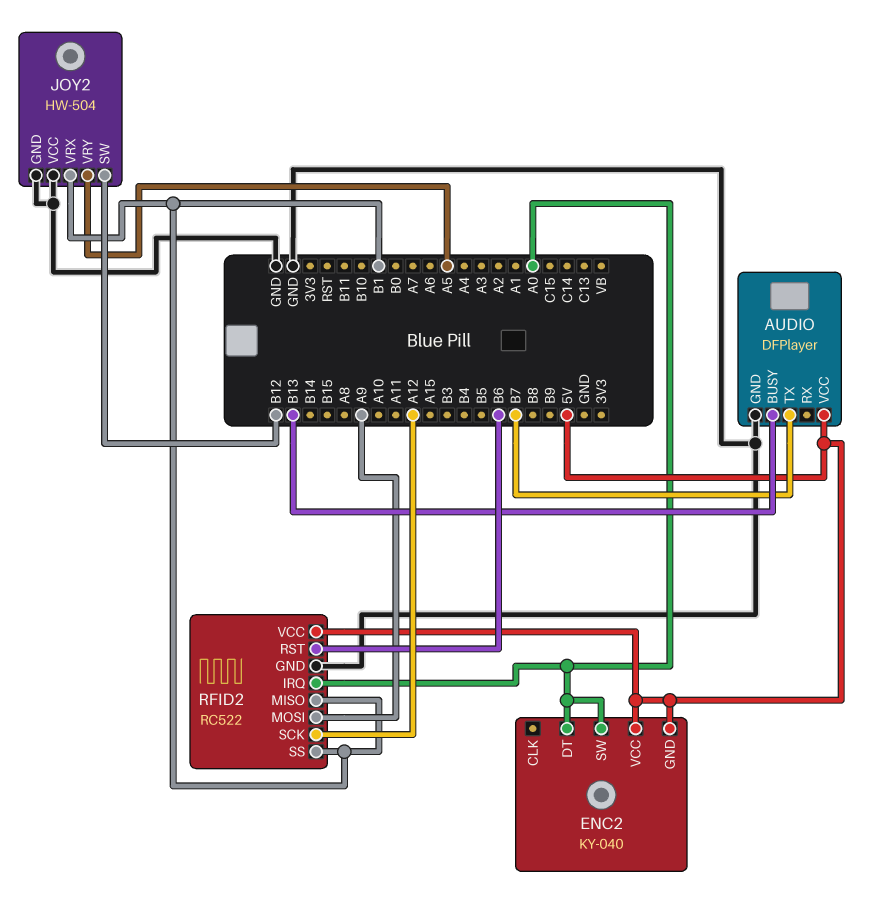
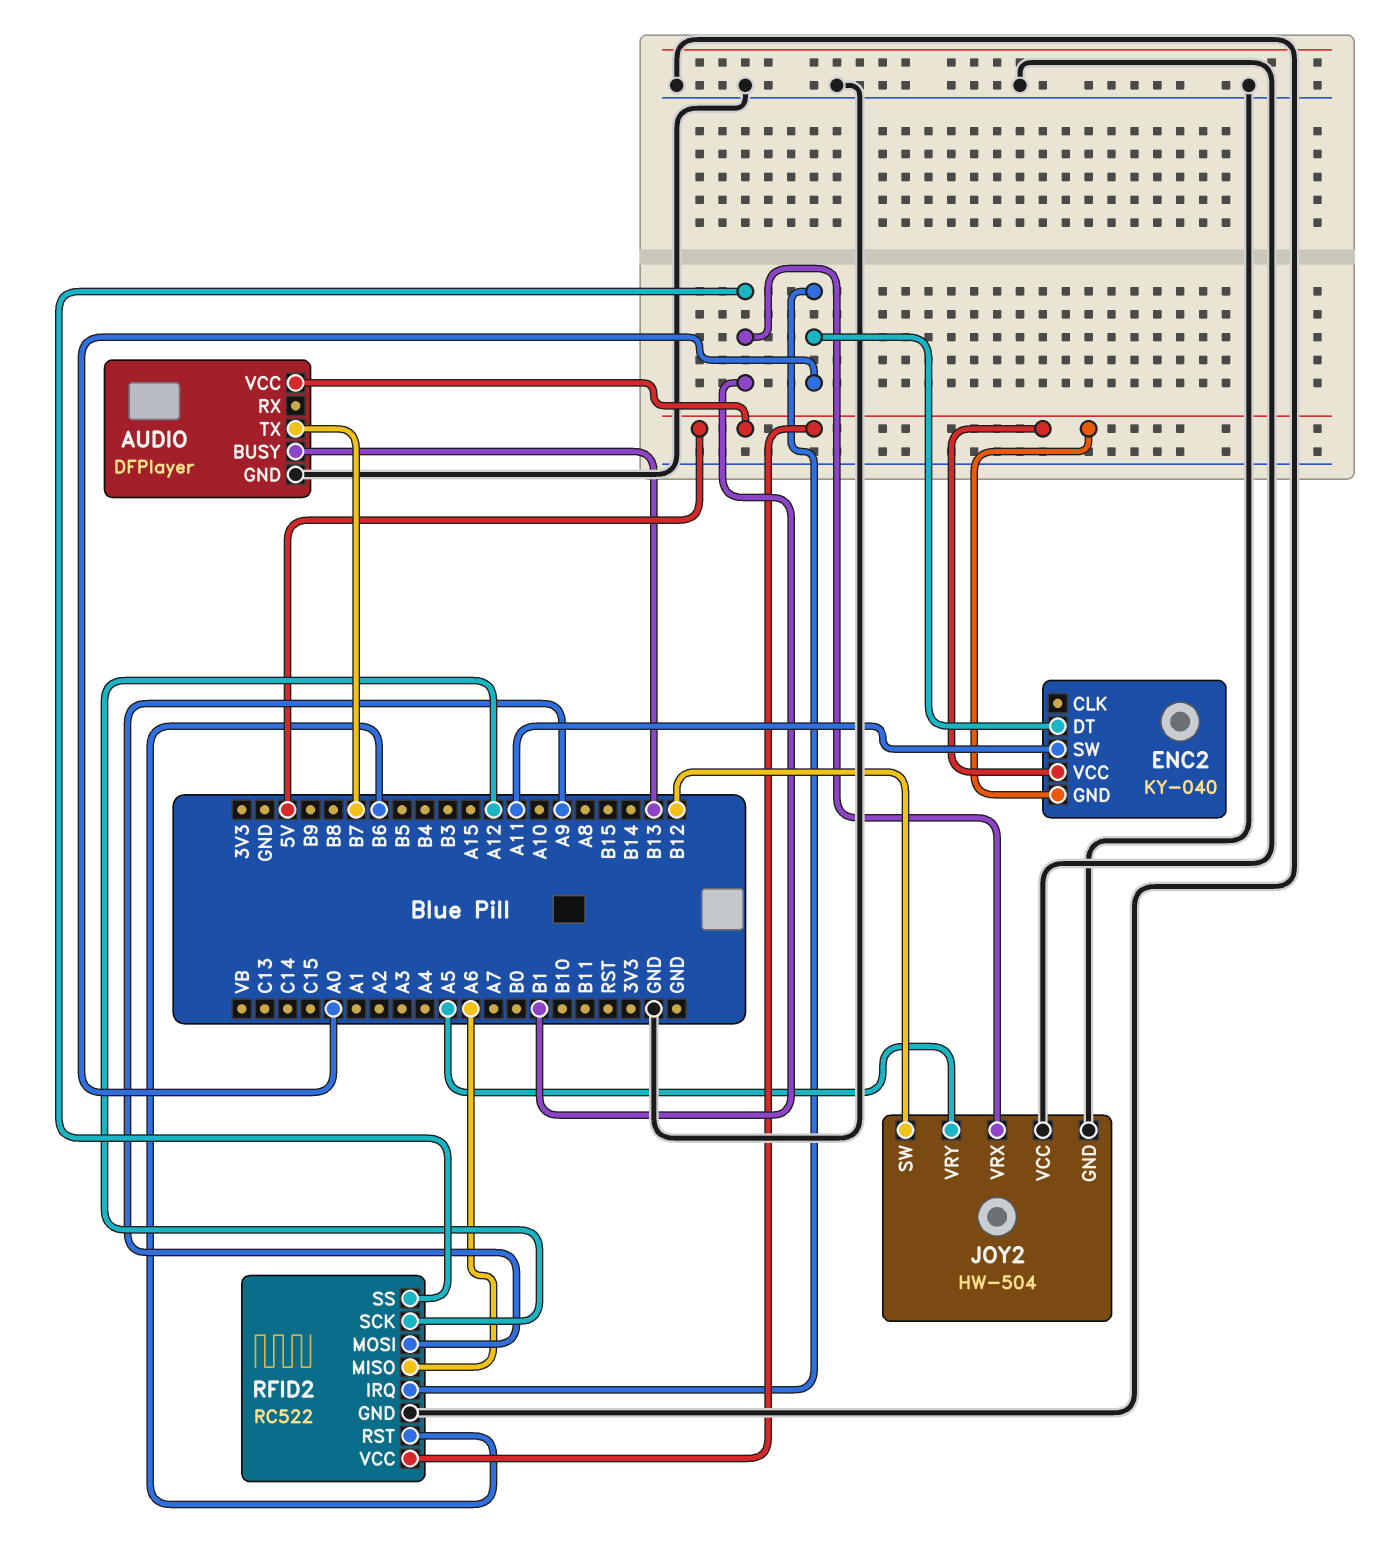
ENC2 pin SW: A0 -> A11
RFID2 pin MISO: B1 -> A6

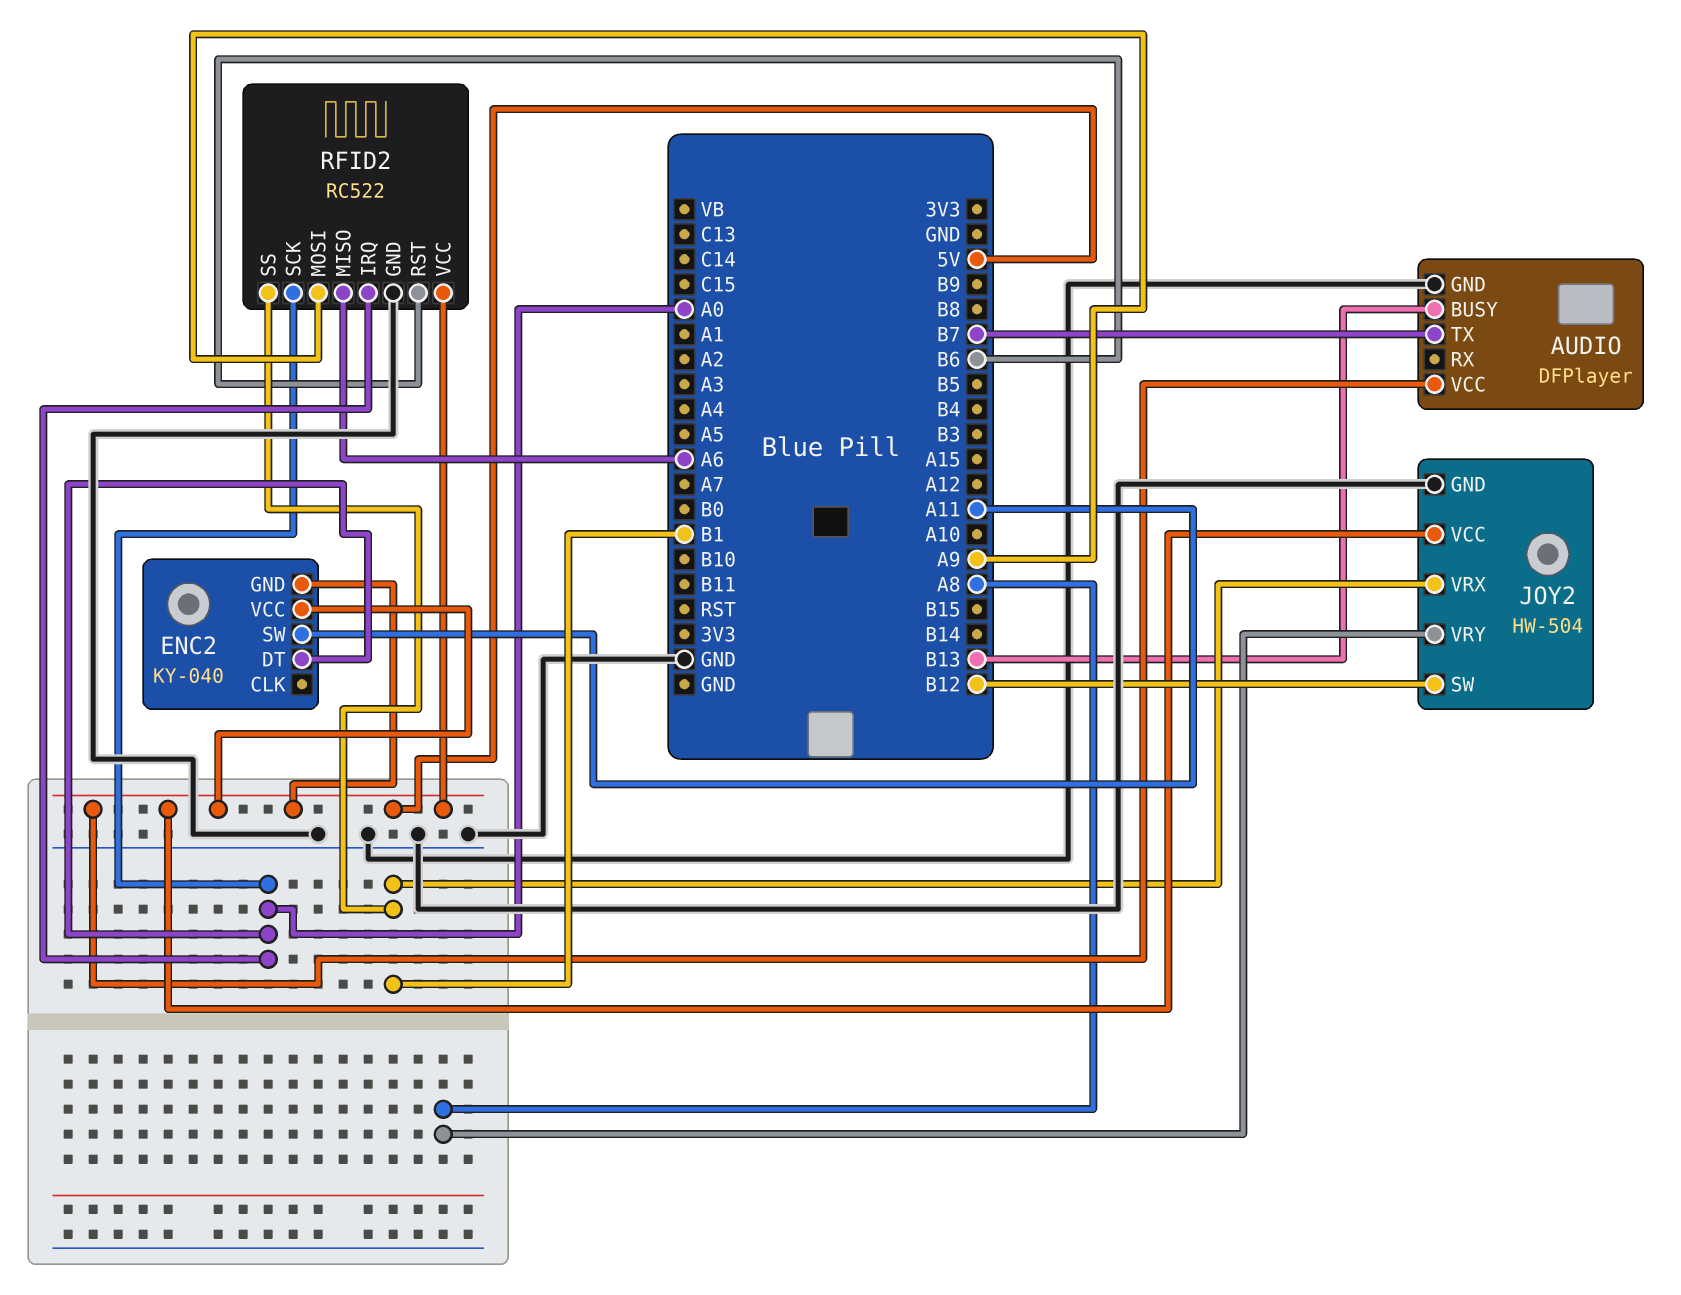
JOY2 pin VCC: GND -> 5V
JOY2 pin VRY: A5 -> A8
RFID2 pin SCK: A12 -> A0

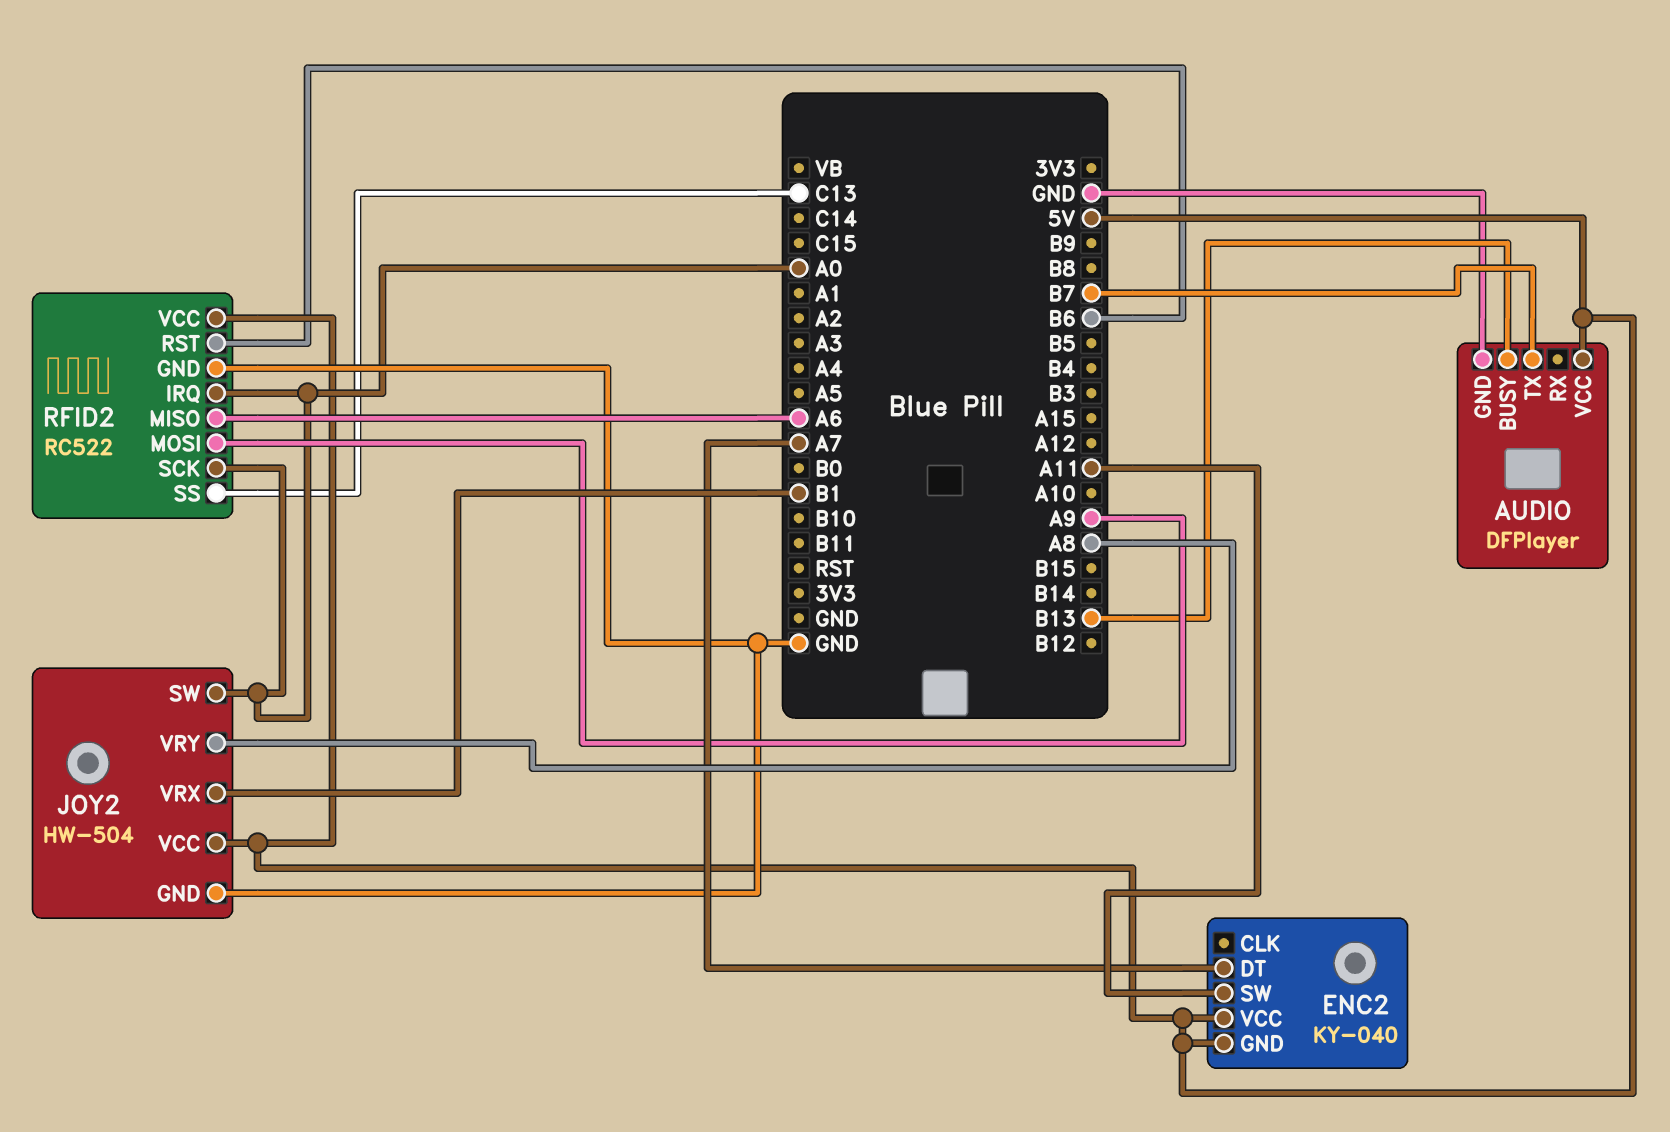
ENC2 pin DT: A0 -> A7
JOY2 pin SW: B12 -> A0
RFID2 pin SS: B1 -> C13

